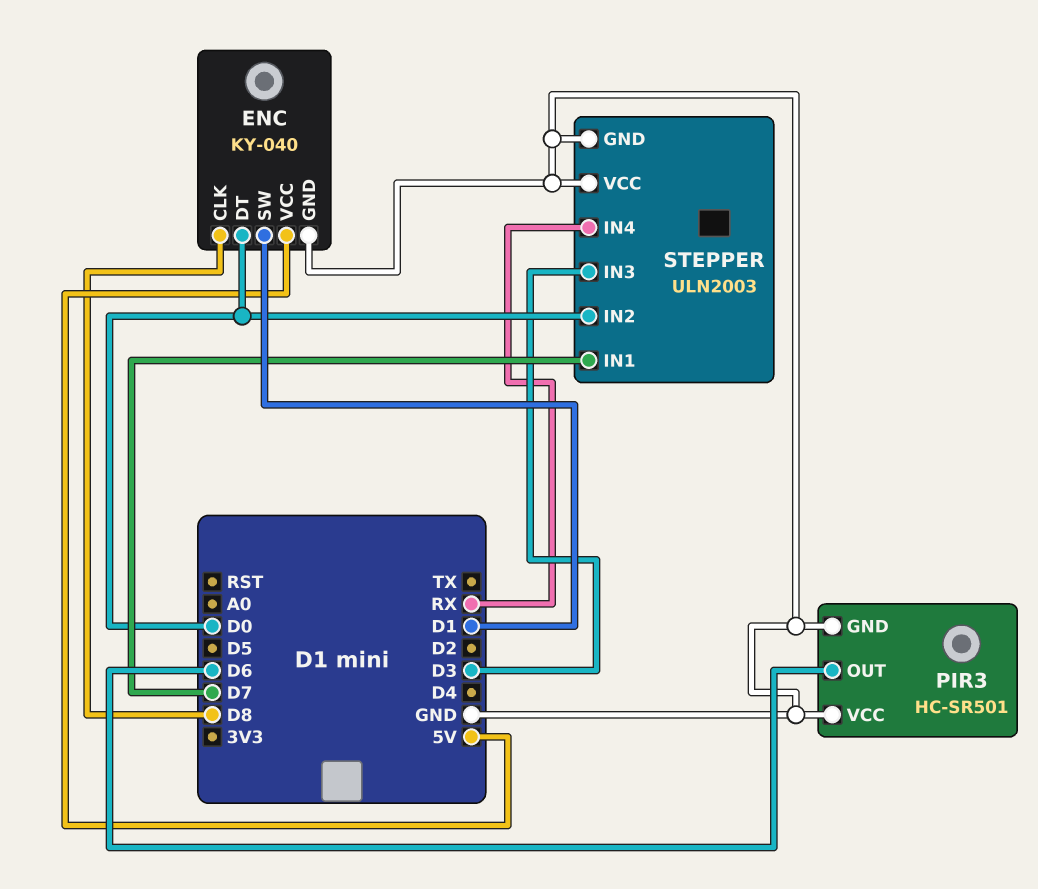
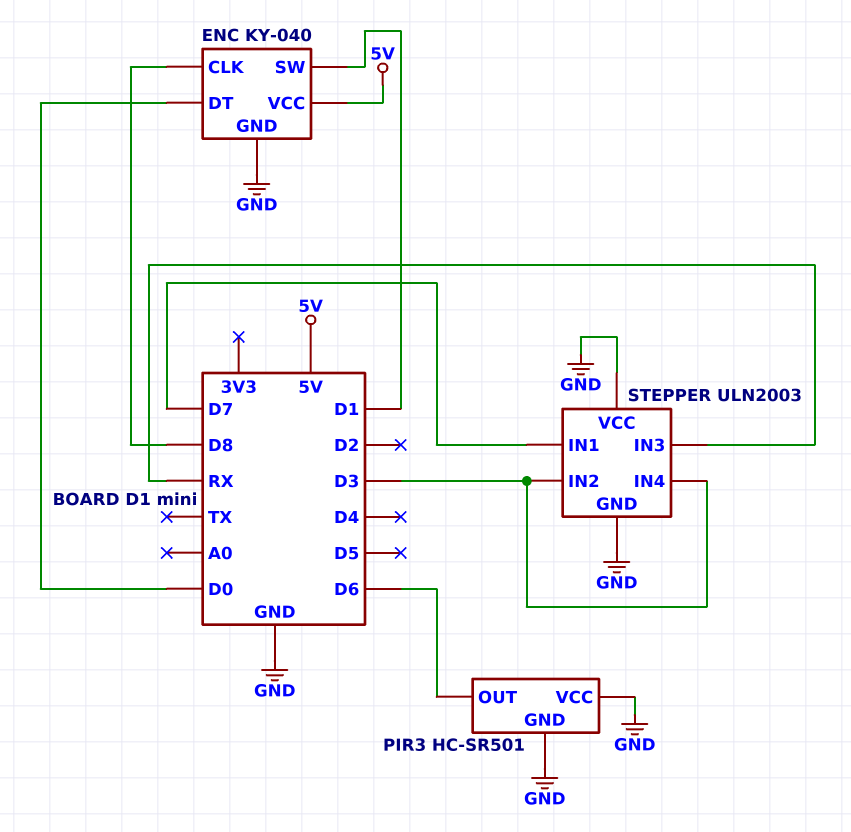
STEPPER pin IN2: D0 -> D3
STEPPER pin IN3: D3 -> RX
STEPPER pin IN4: RX -> D3

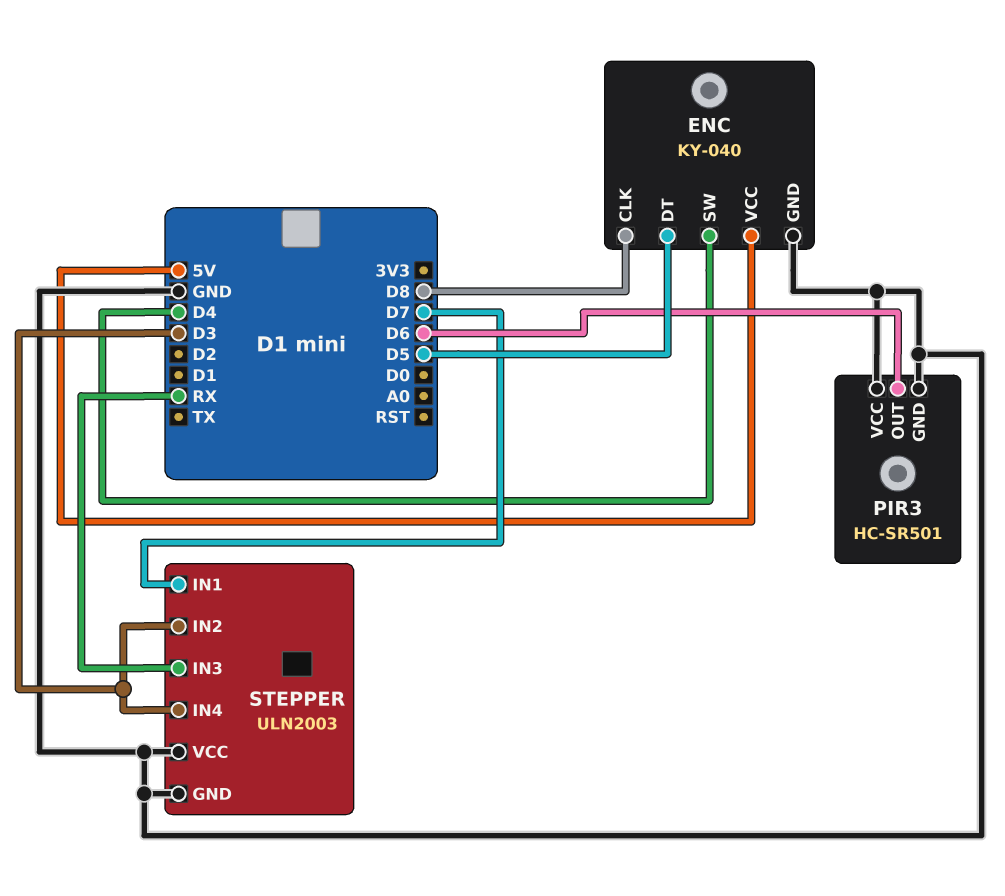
ENC pin DT: D0 -> D5
ENC pin SW: D1 -> D4

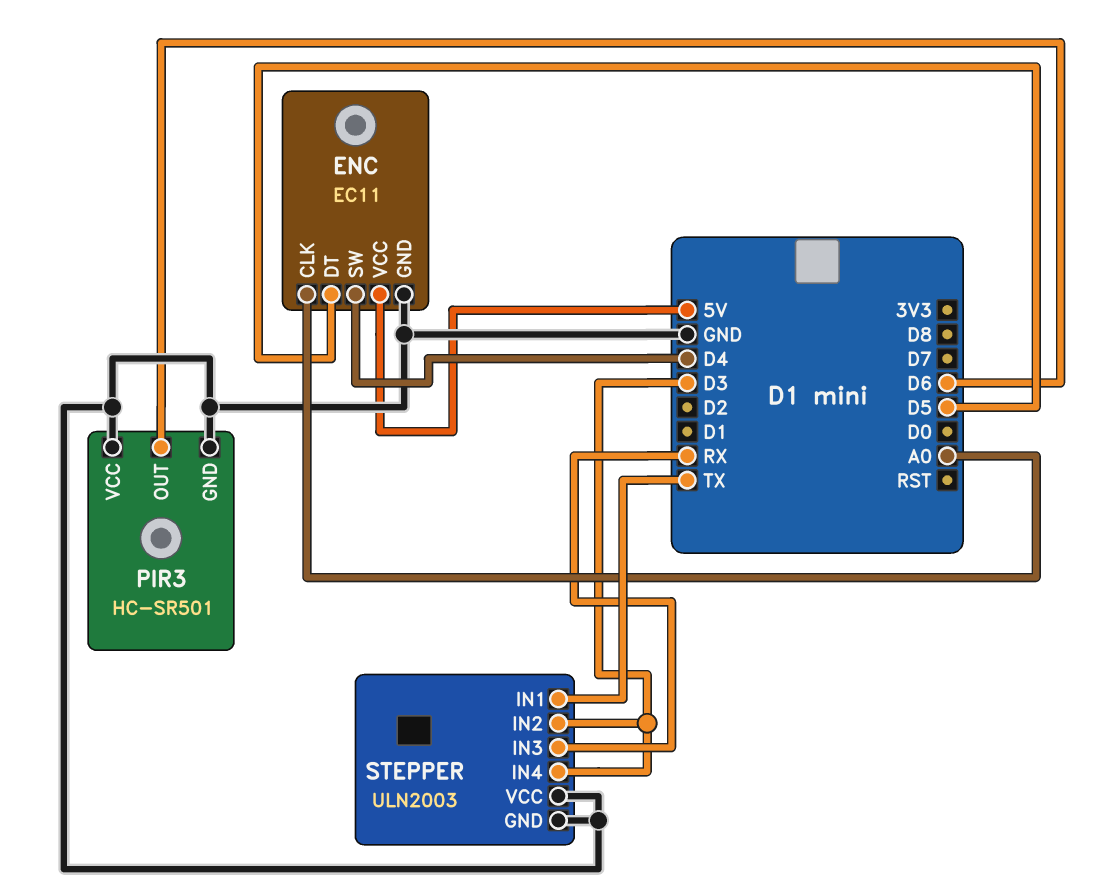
ENC: KY-040 -> EC11
ENC pin CLK: D8 -> A0
STEPPER pin IN1: D7 -> TX

